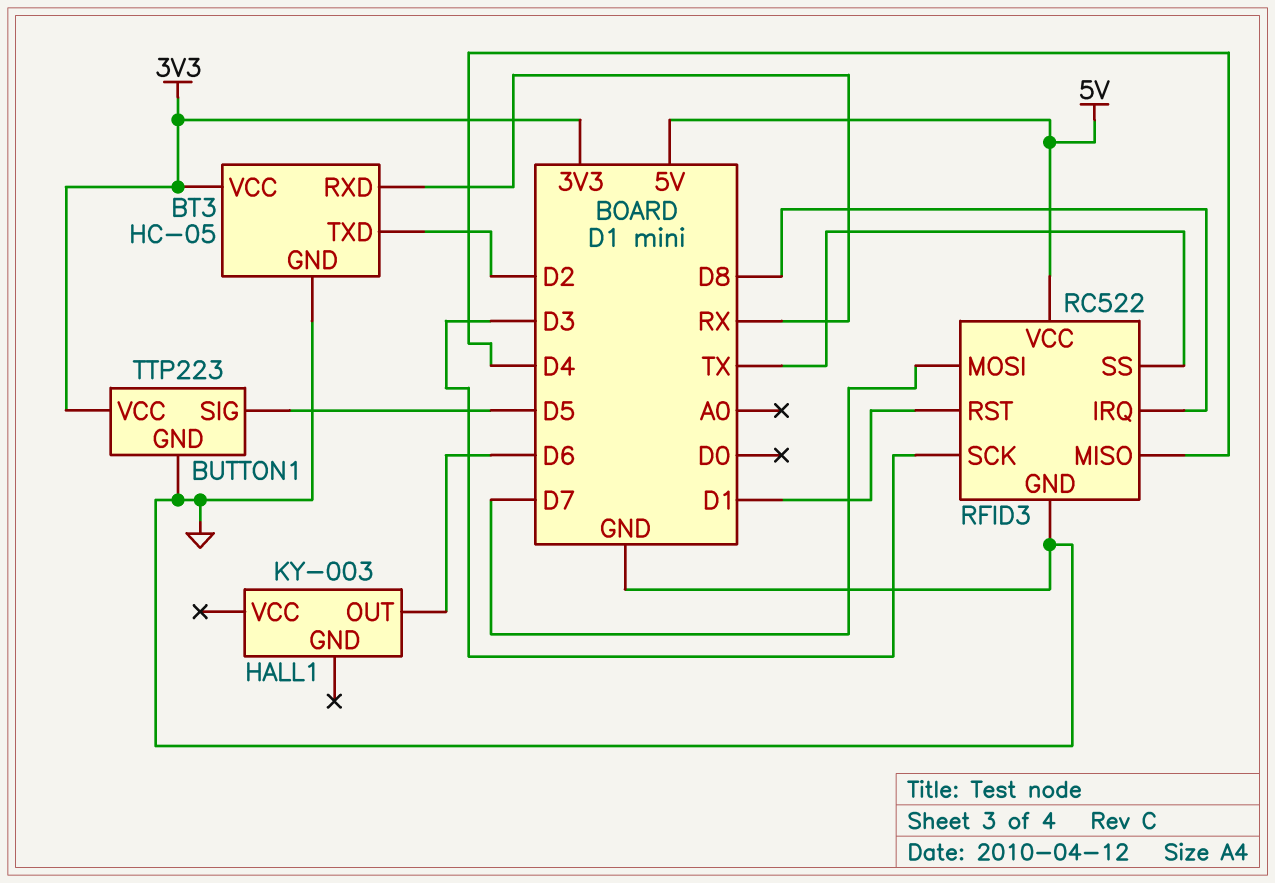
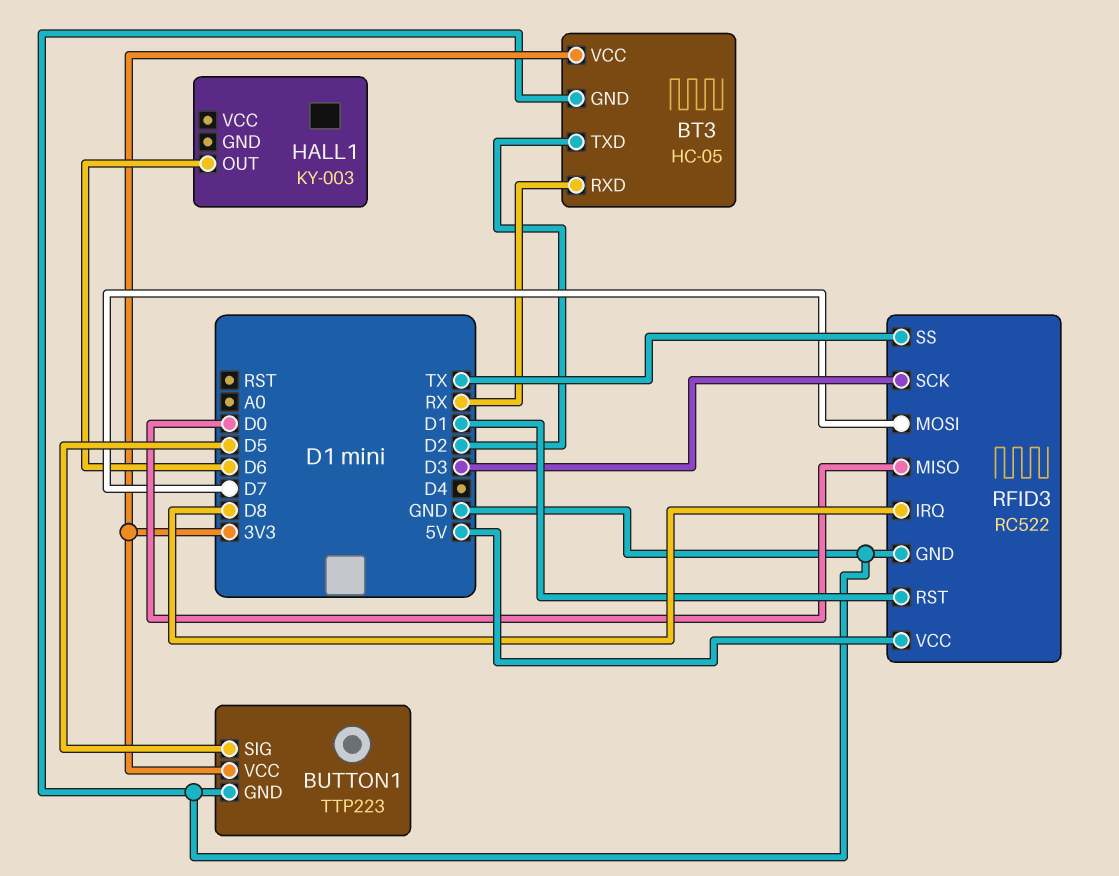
RFID3 pin MISO: D4 -> D0

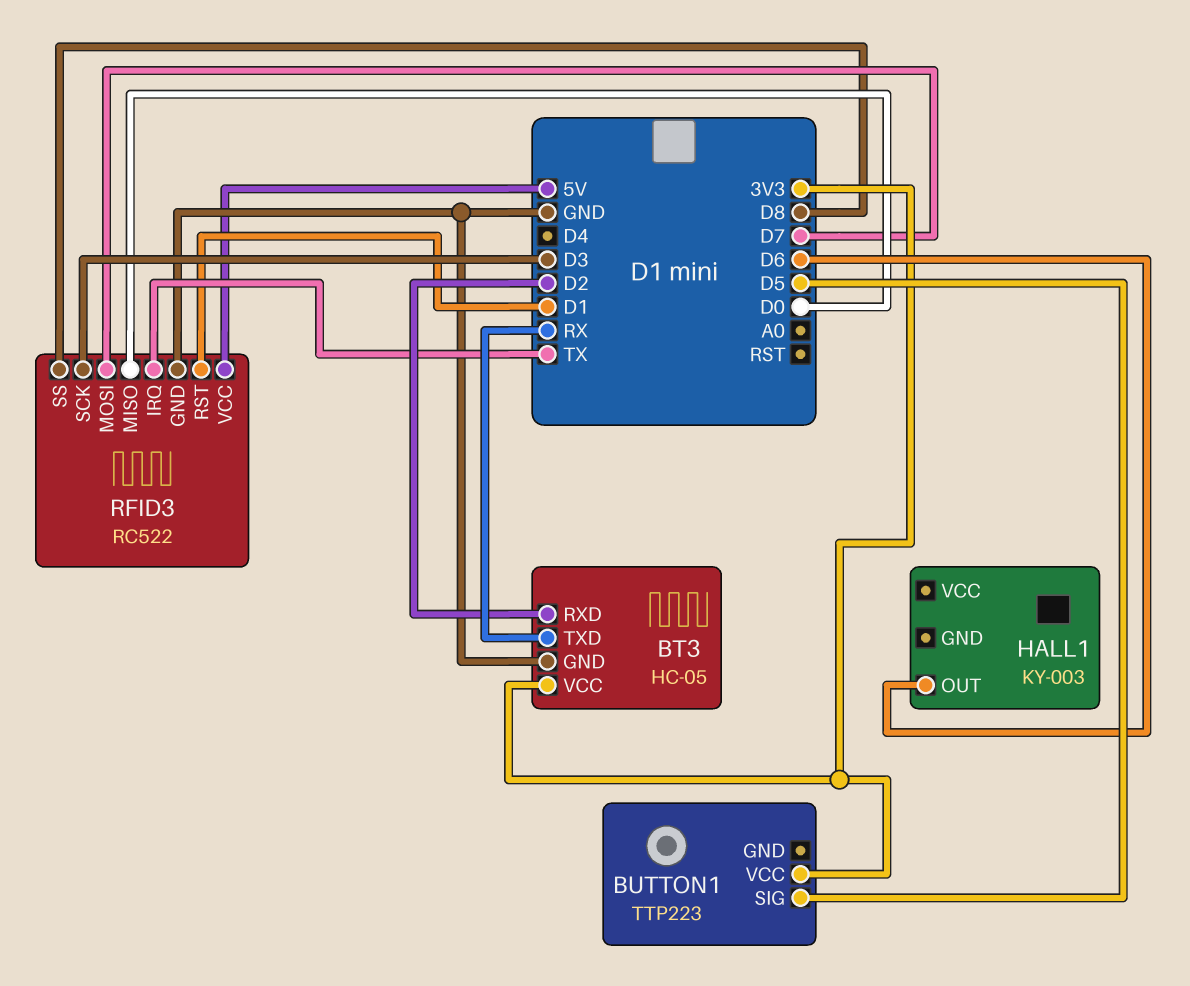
BT3 pin RXD: RX -> D2
BT3 pin TXD: D2 -> RX
BUTTON1 pin GND: GND -> none
RFID3 pin IRQ: D8 -> TX
RFID3 pin SS: TX -> D8

